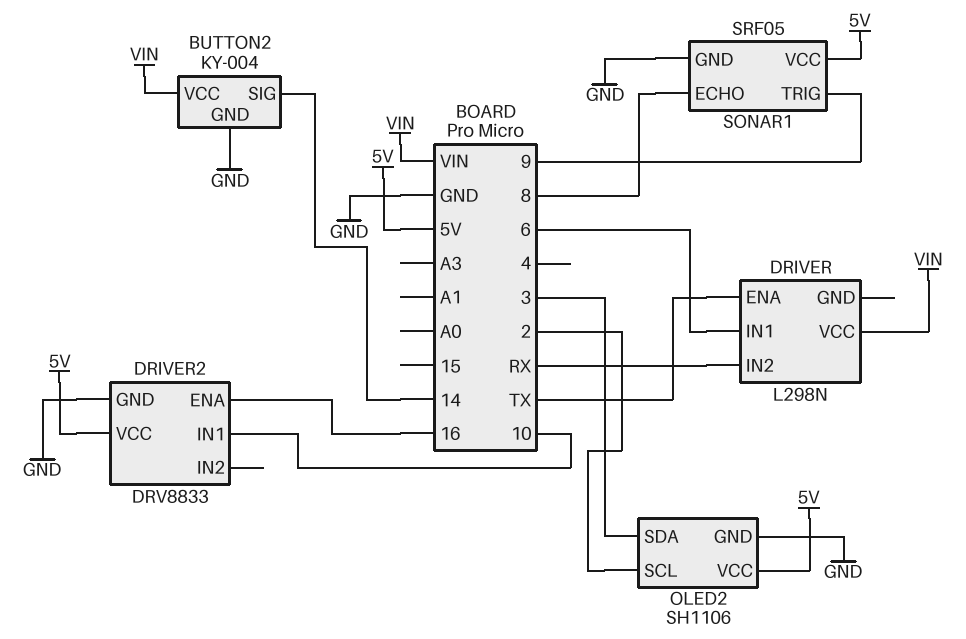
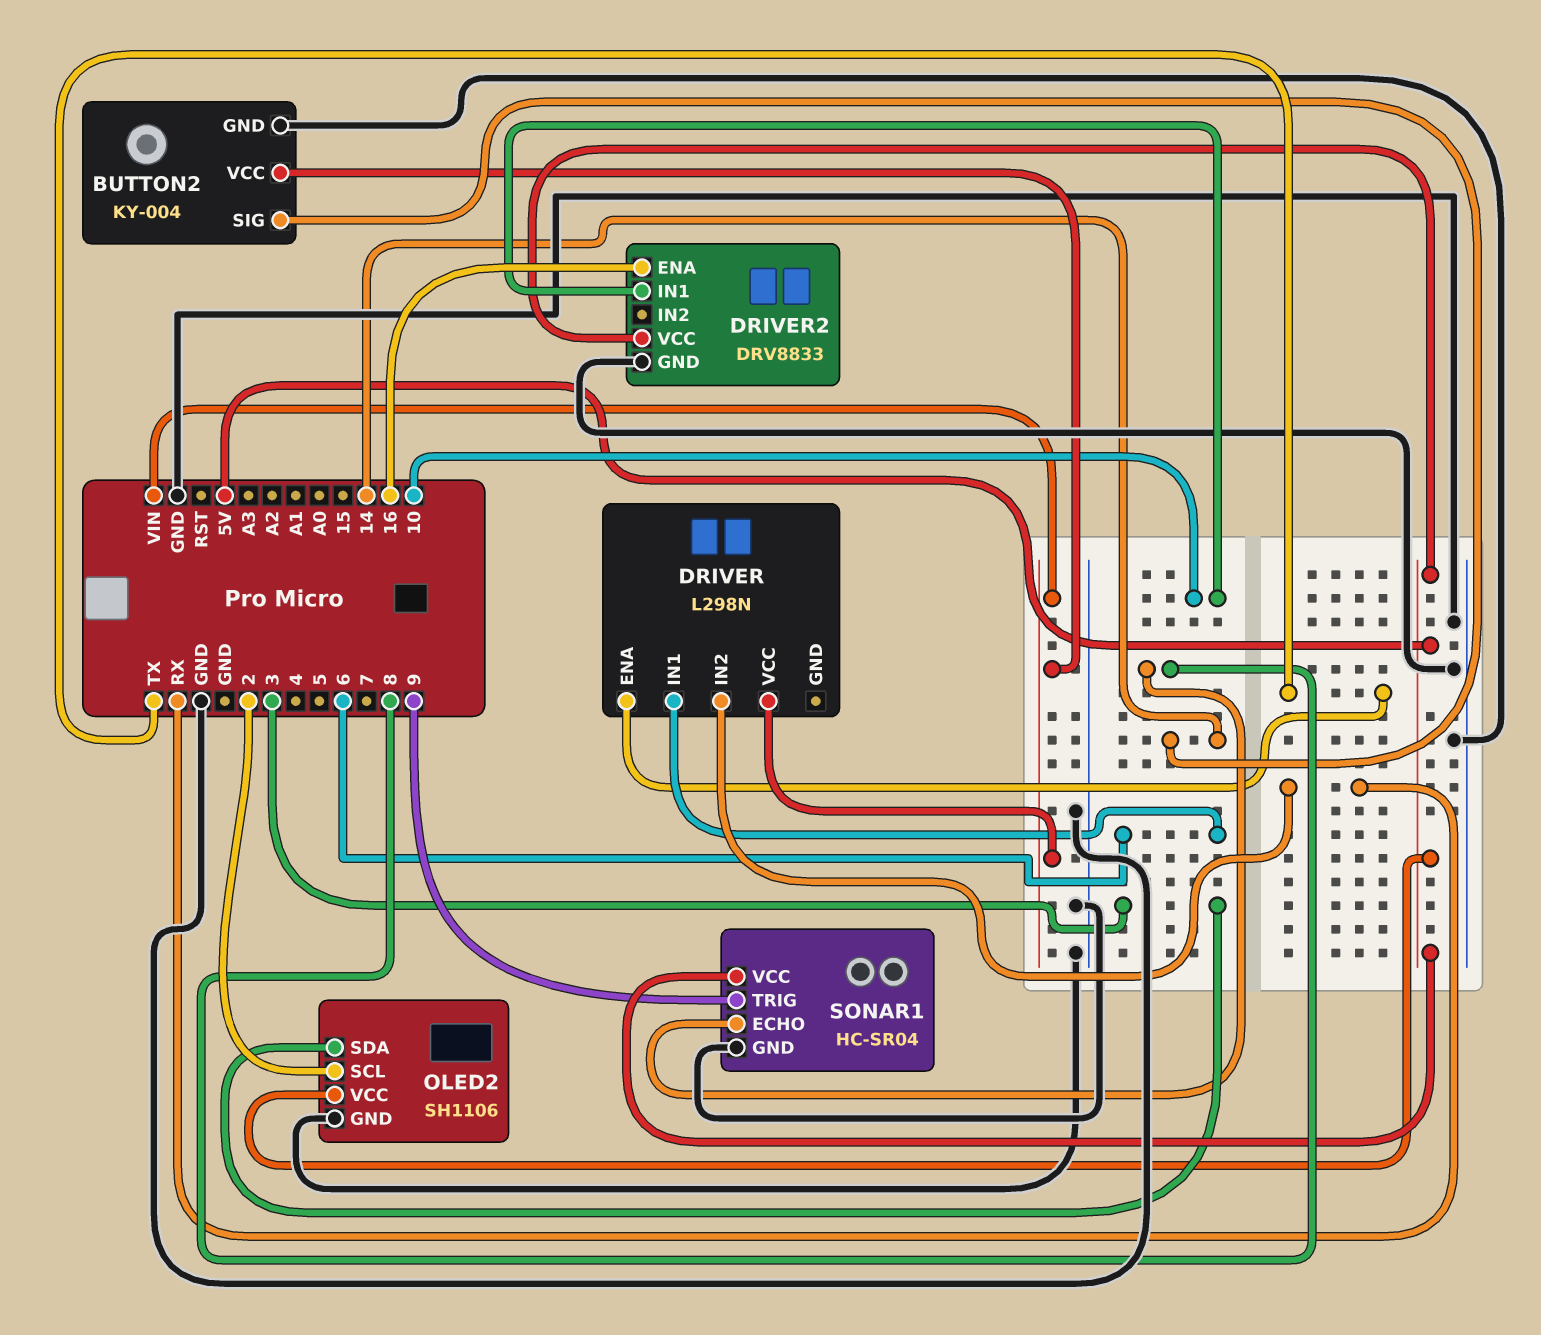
SONAR1: SRF05 -> HC-SR04

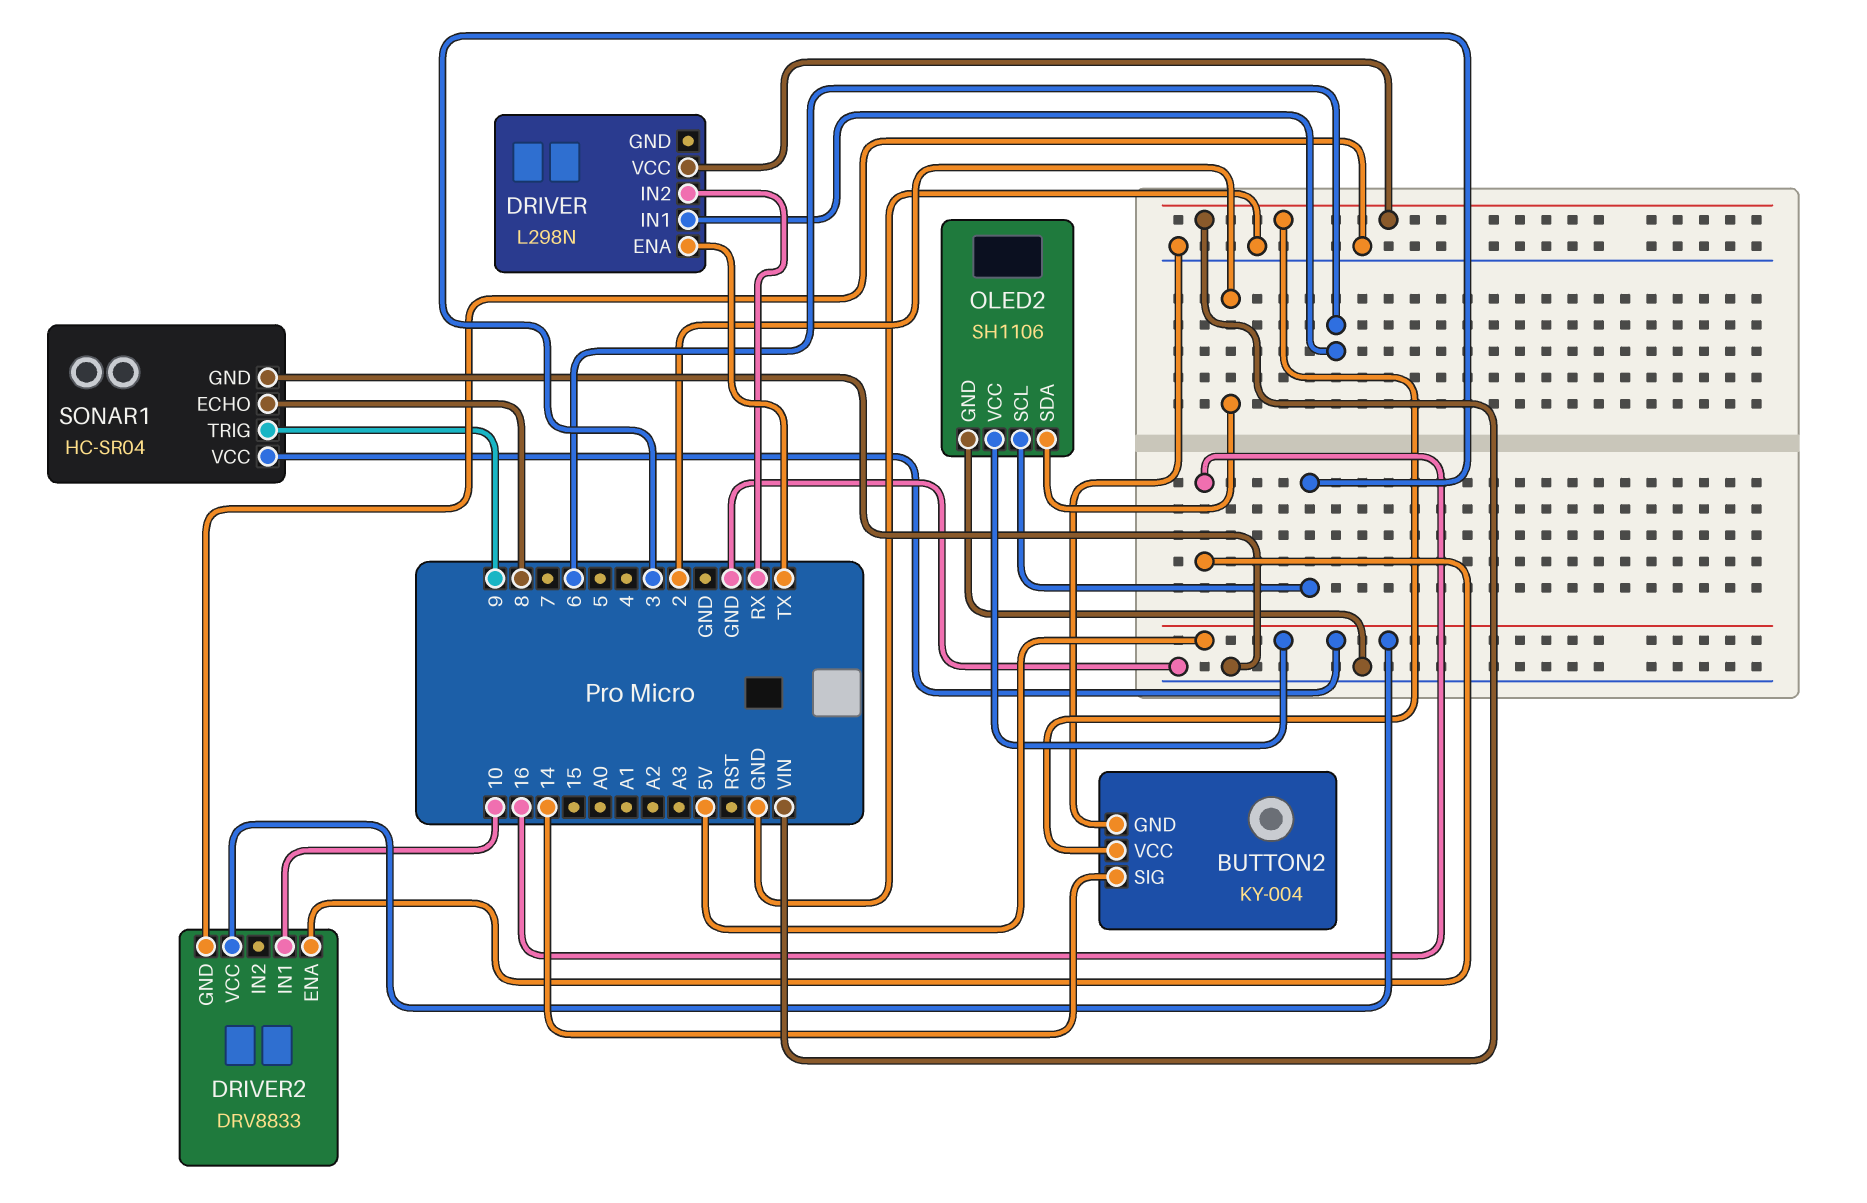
OLED2 pin SCL: 2 -> 3
OLED2 pin SDA: 3 -> 2

